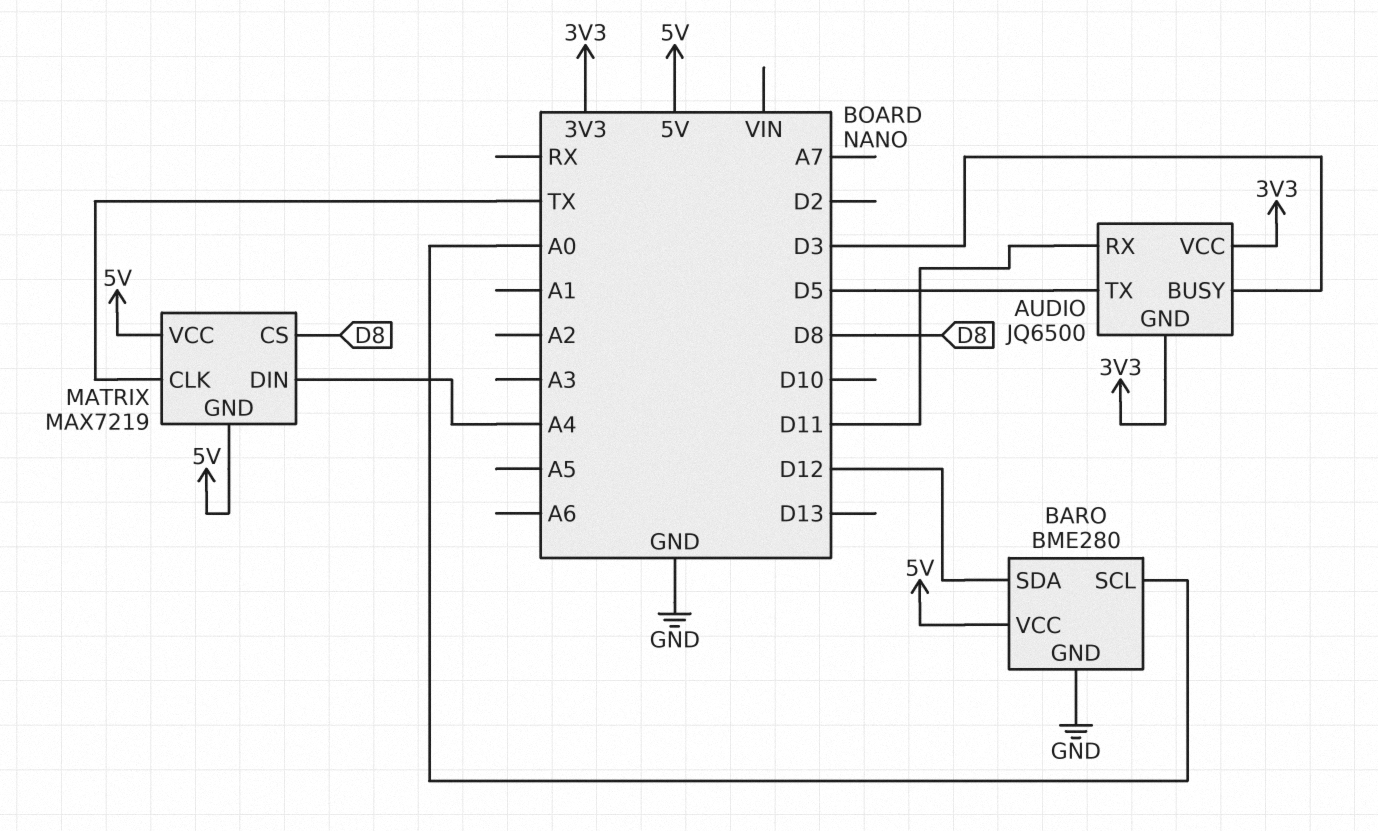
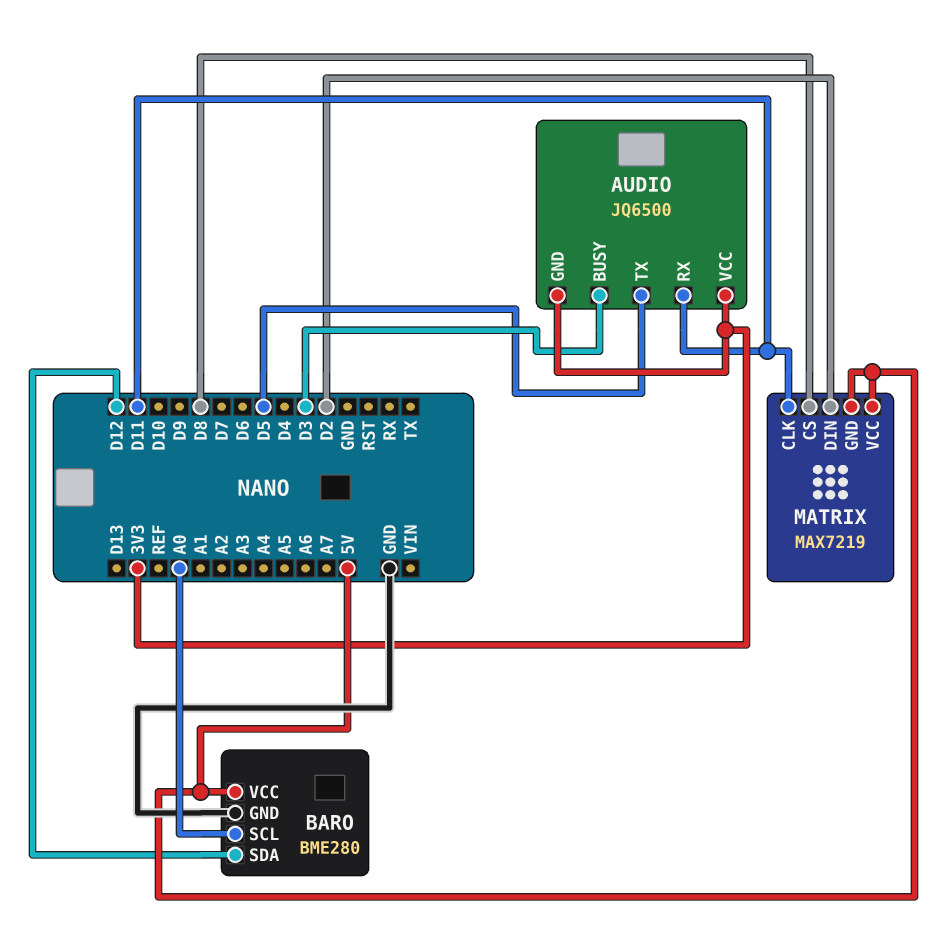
MATRIX pin CLK: TX -> D11
MATRIX pin DIN: A4 -> D2

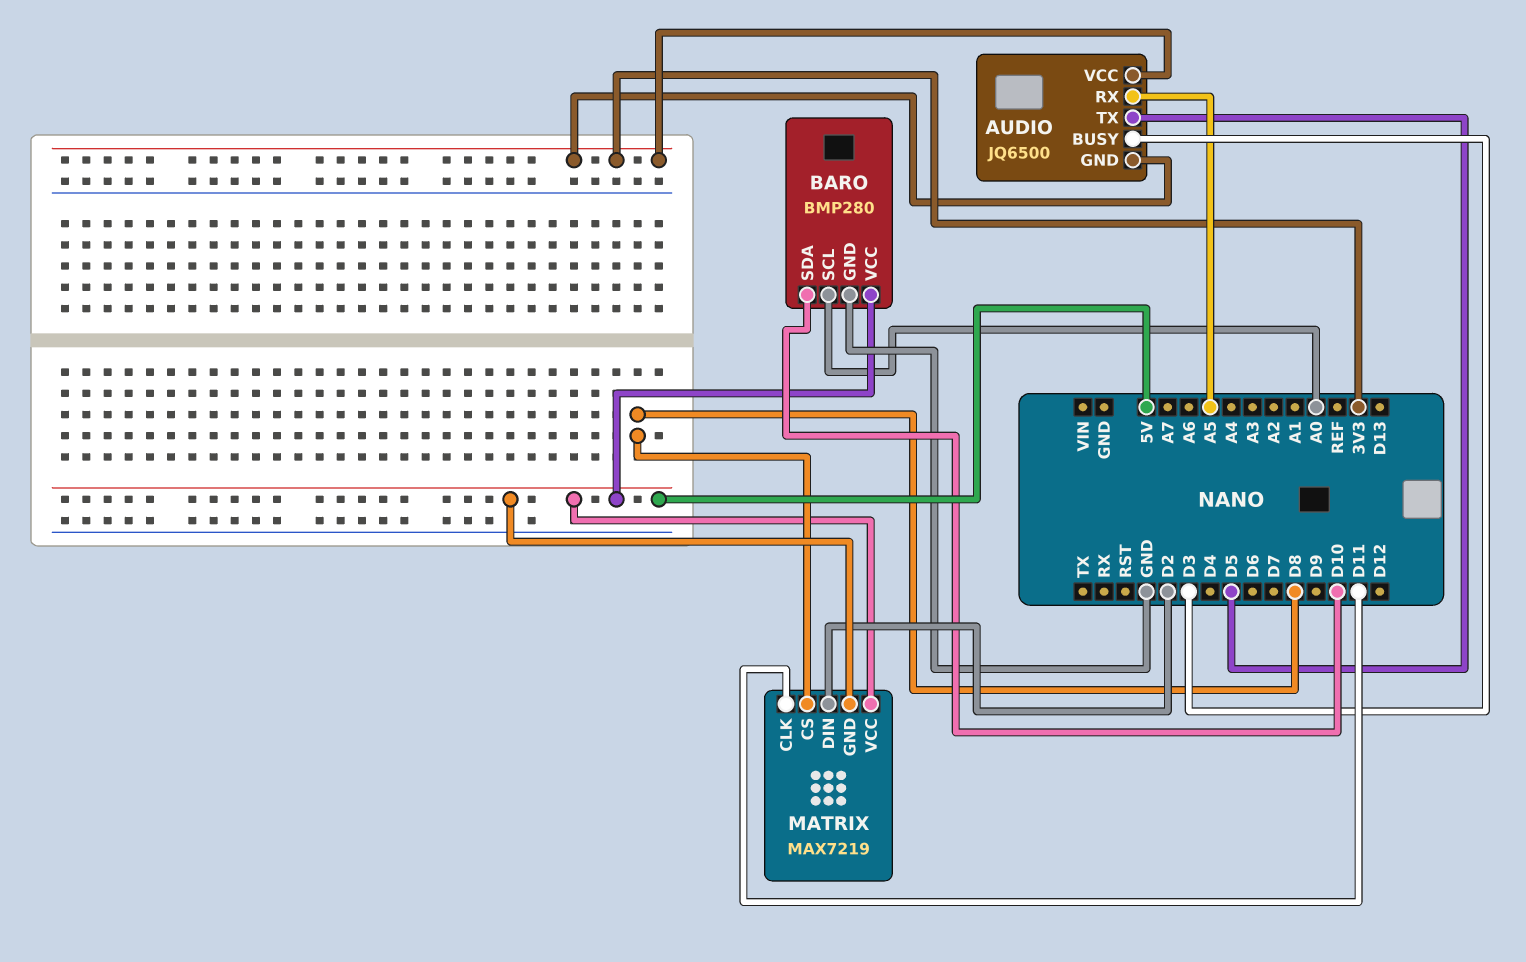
AUDIO pin RX: D11 -> A5
BARO: BME280 -> BMP280
BARO pin SDA: D12 -> D10

